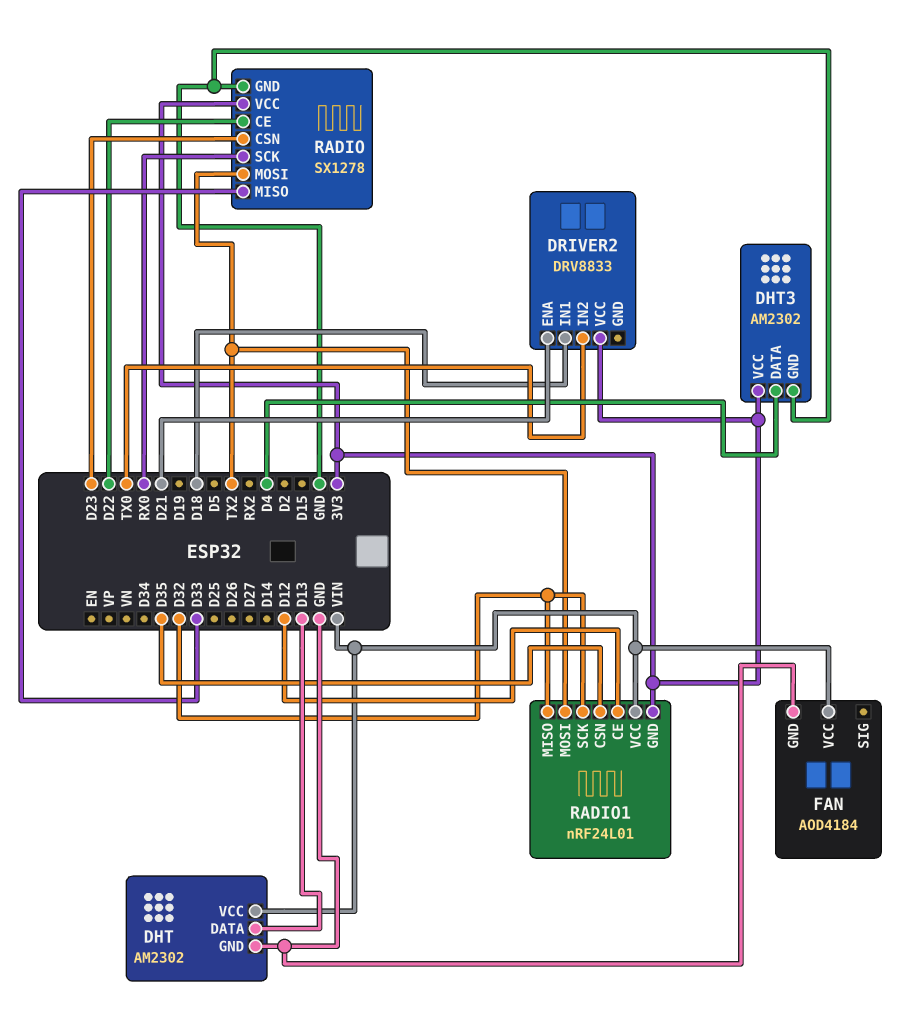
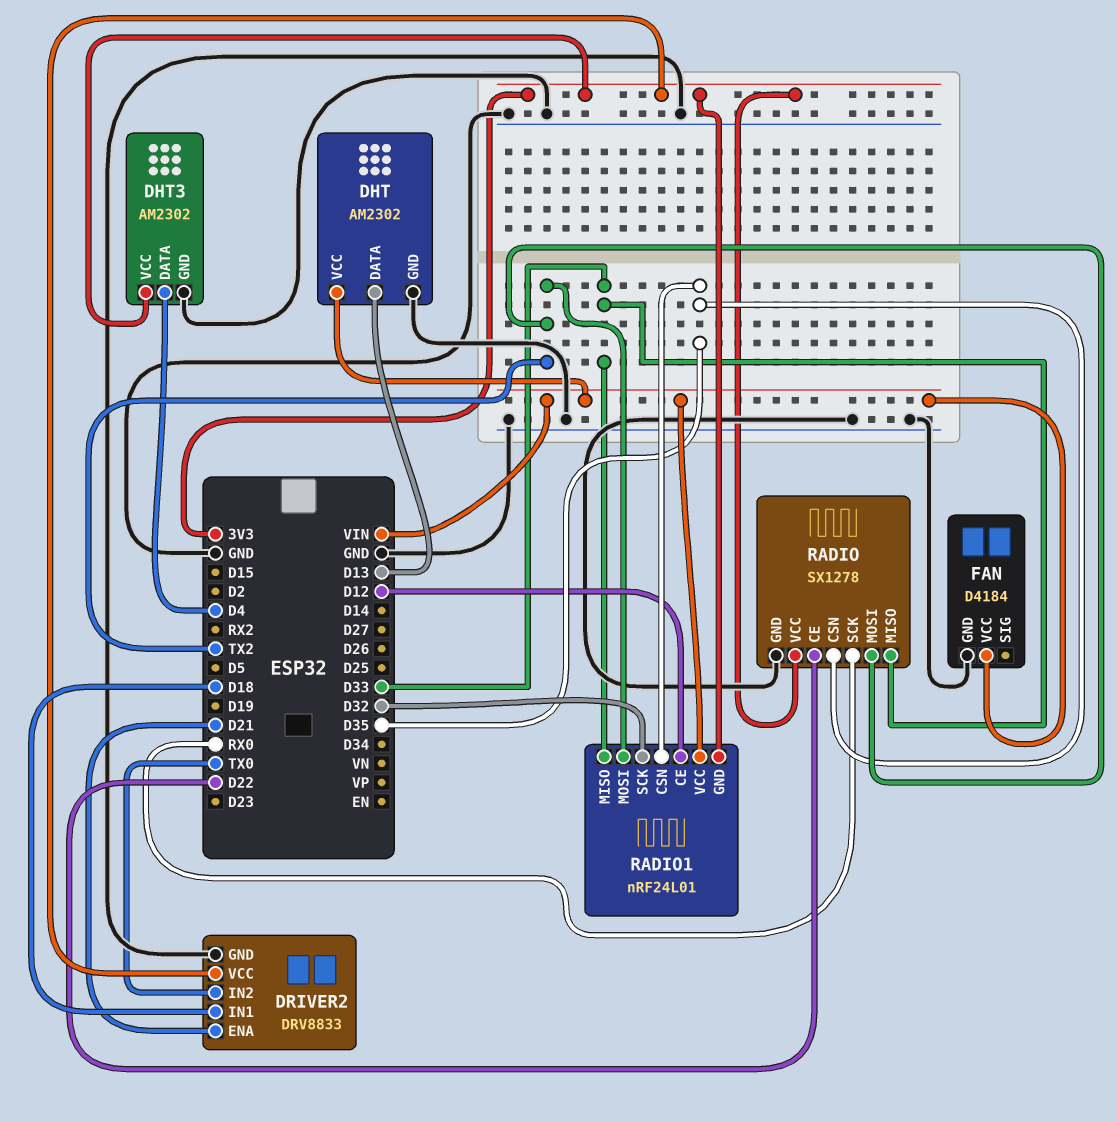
DRIVER2 pin GND: none -> GND
FAN: AOD4184 -> D4184
RADIO pin CSN: D23 -> D35
RADIO1 pin MISO: D32 -> D33

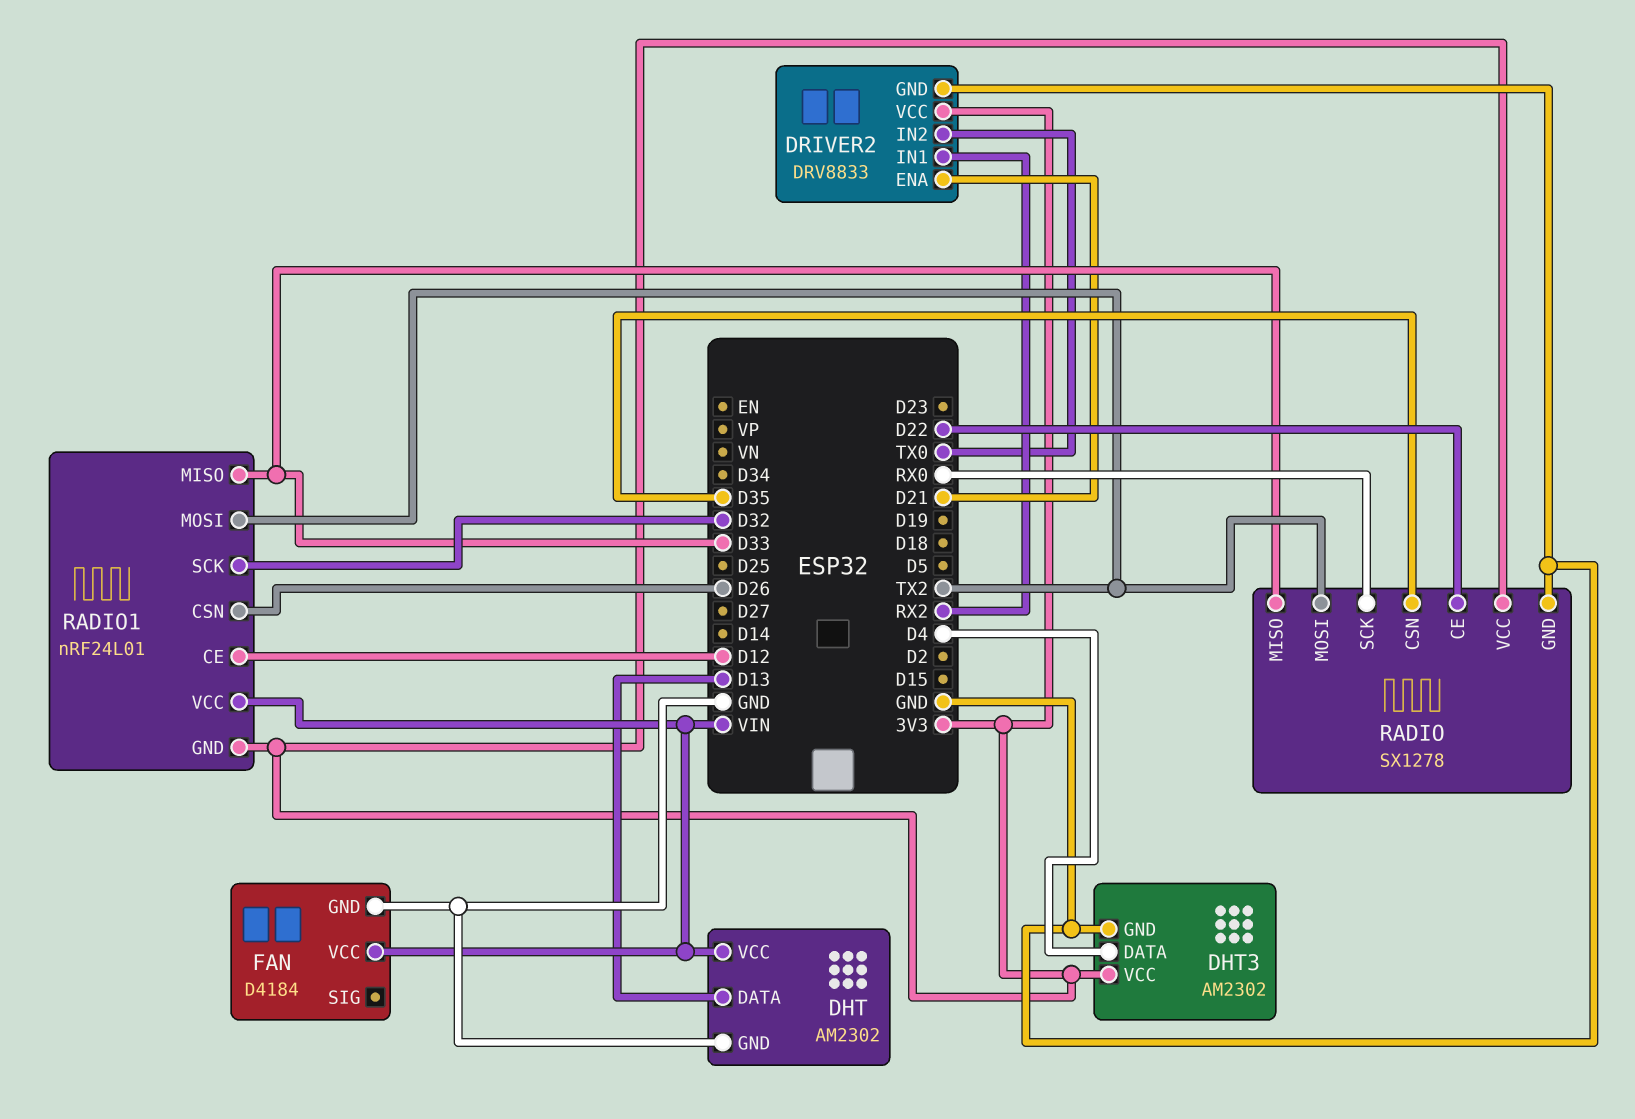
DRIVER2 pin IN1: D18 -> RX2
RADIO1 pin CSN: D35 -> D26

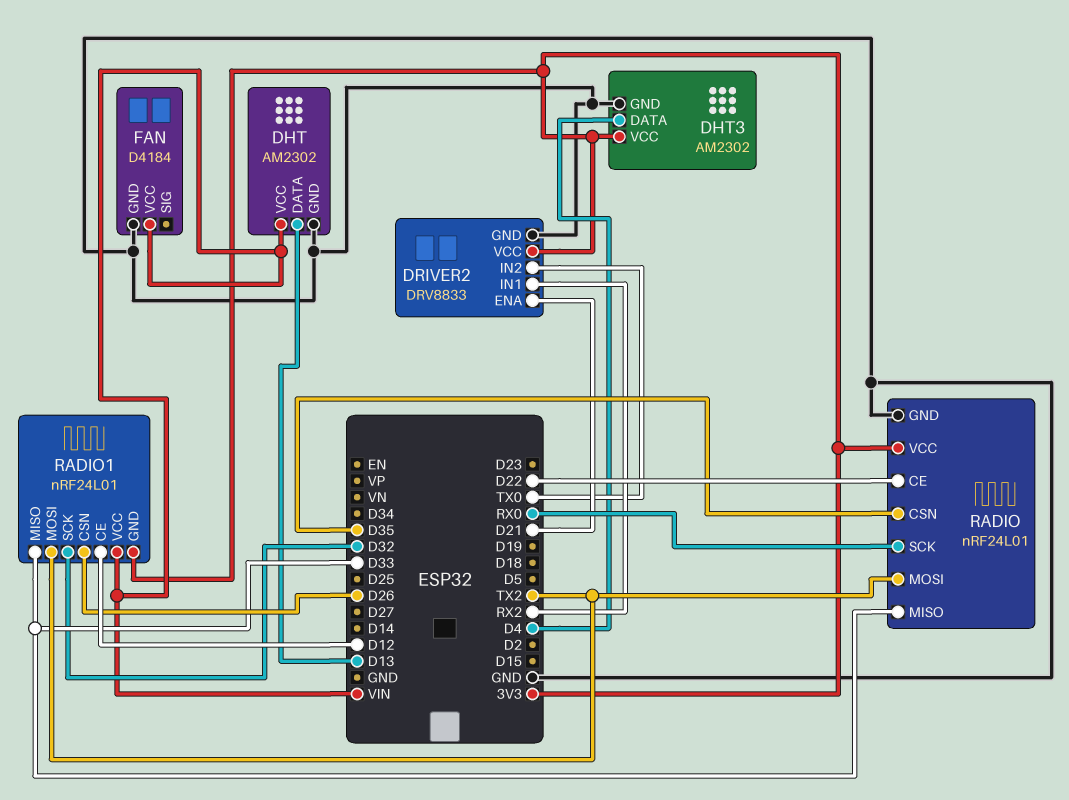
RADIO: SX1278 -> nRF24L01

